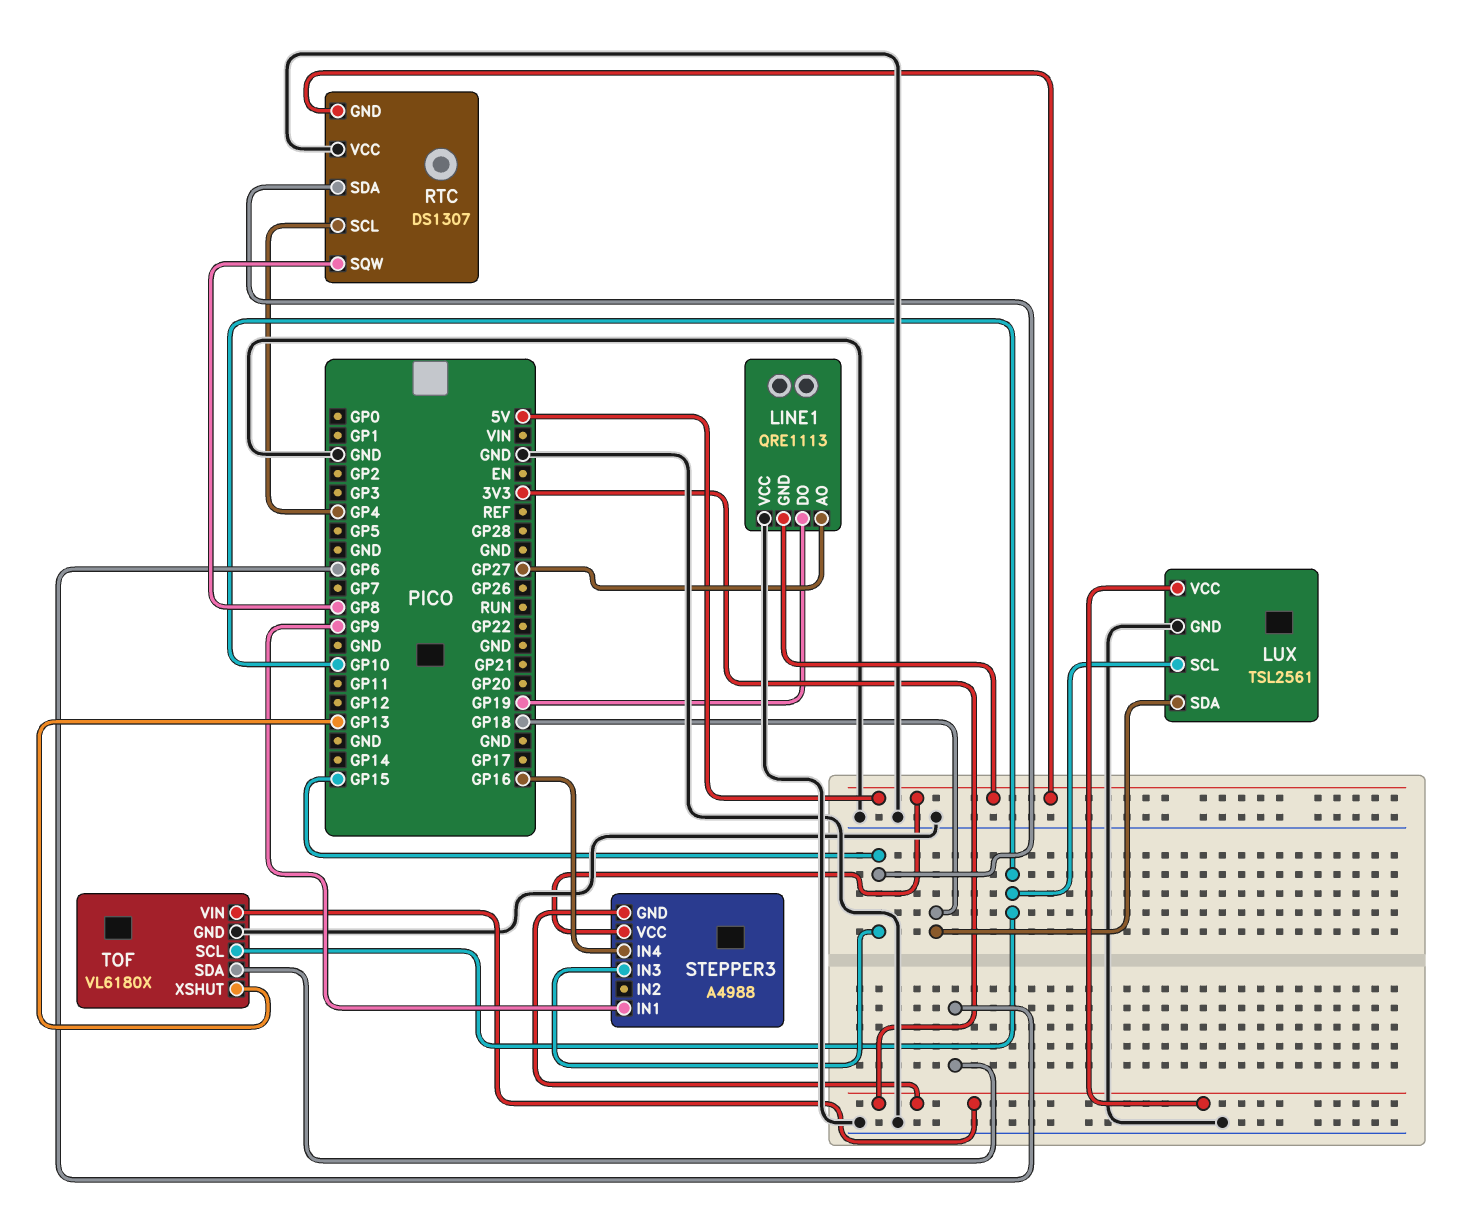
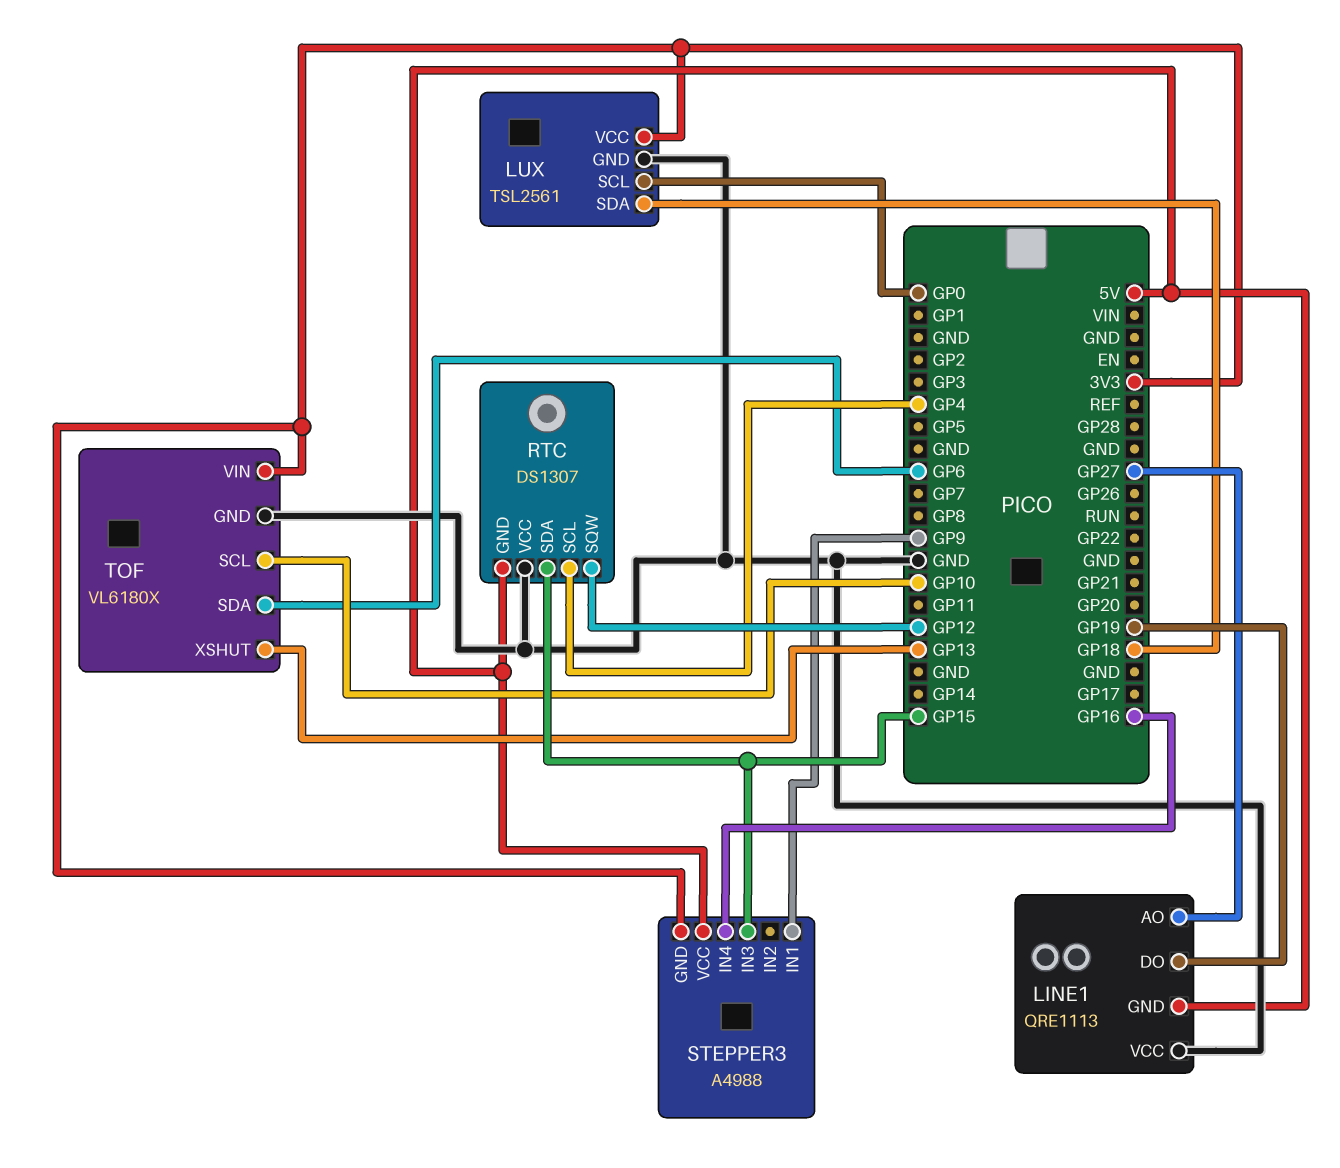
LUX pin SCL: GP10 -> GP0
RTC pin SQW: GP8 -> GP12

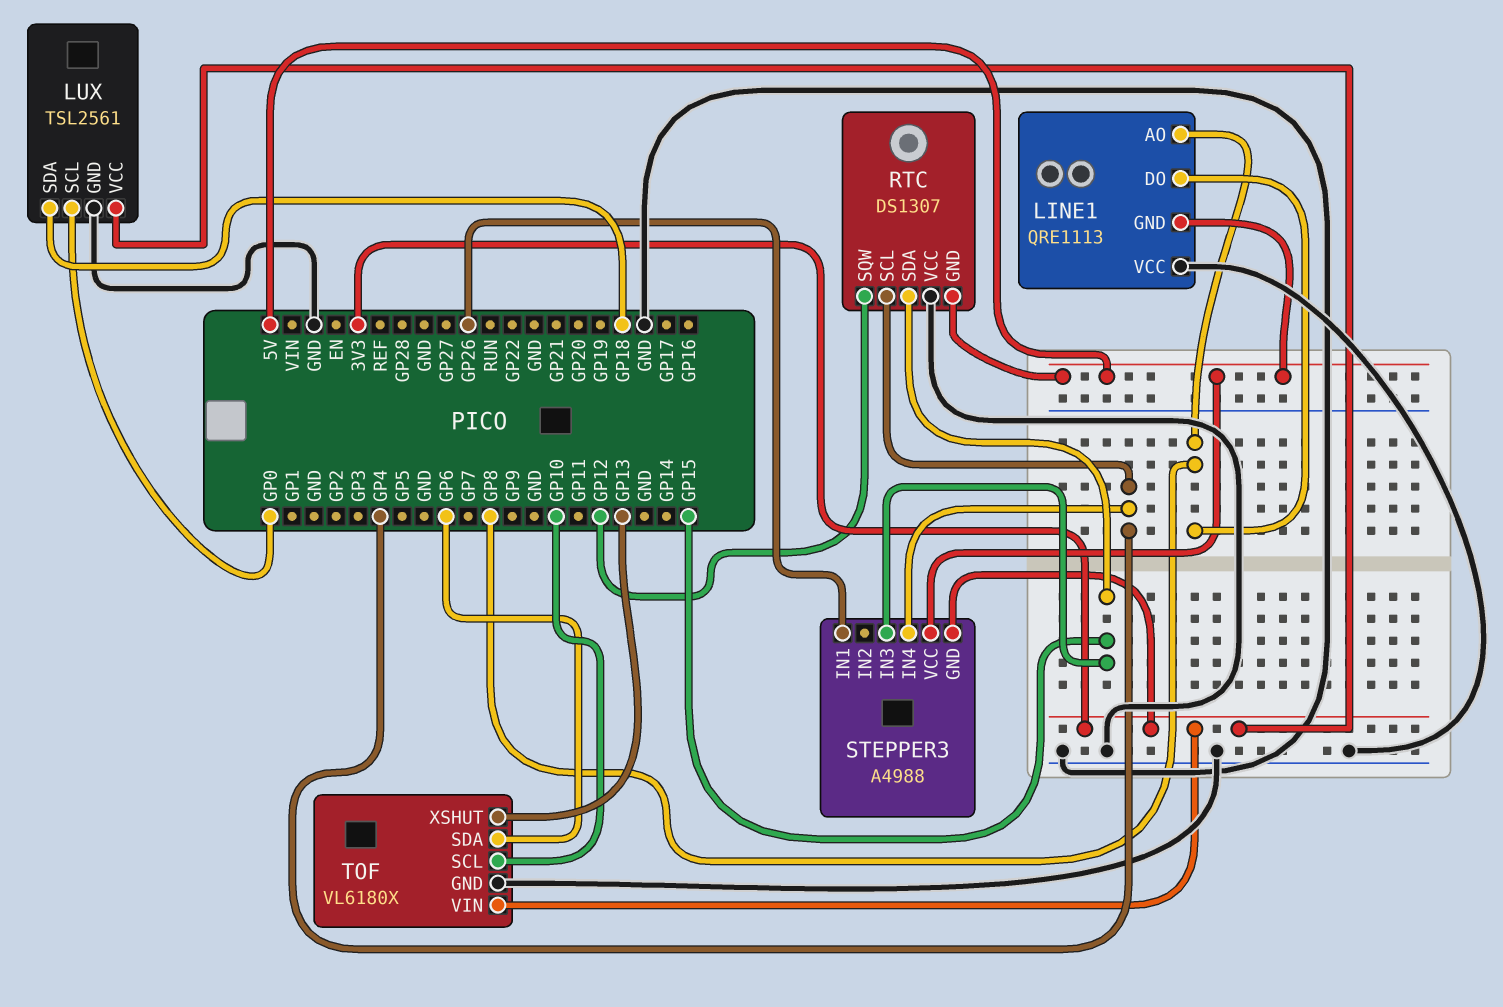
LINE1 pin AO: GP27 -> GP8
LINE1 pin DO: GP19 -> GP8
STEPPER3 pin IN1: GP9 -> GP26
STEPPER3 pin IN4: GP16 -> GP4

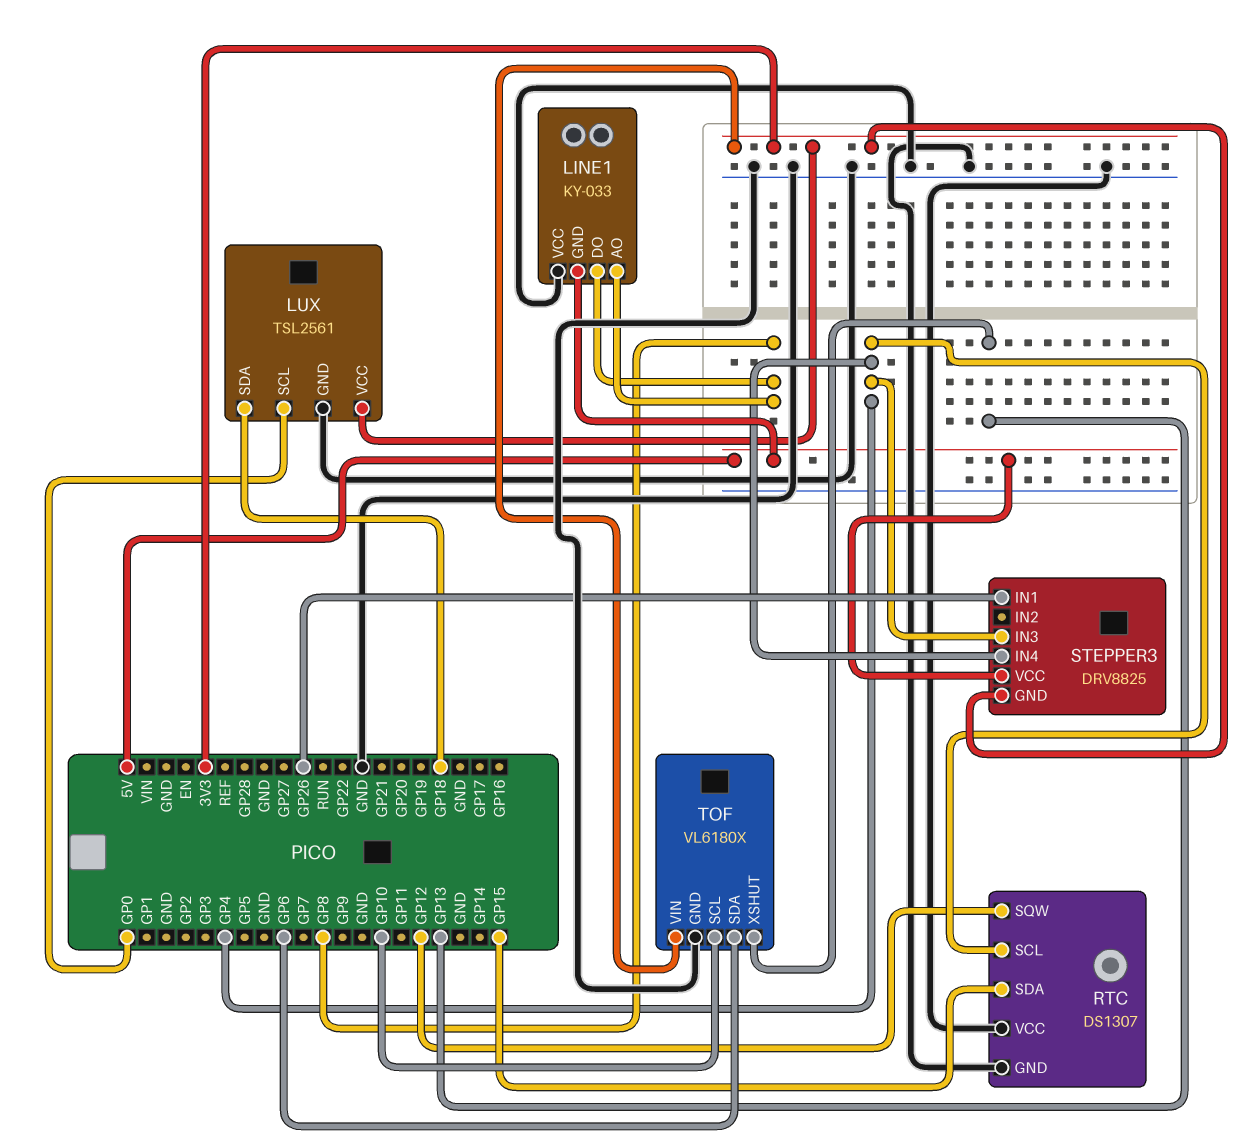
LINE1: QRE1113 -> KY-033
RTC pin GND: 5V -> GND
STEPPER3: A4988 -> DRV8825
STEPPER3 pin IN3: GP15 -> GP4

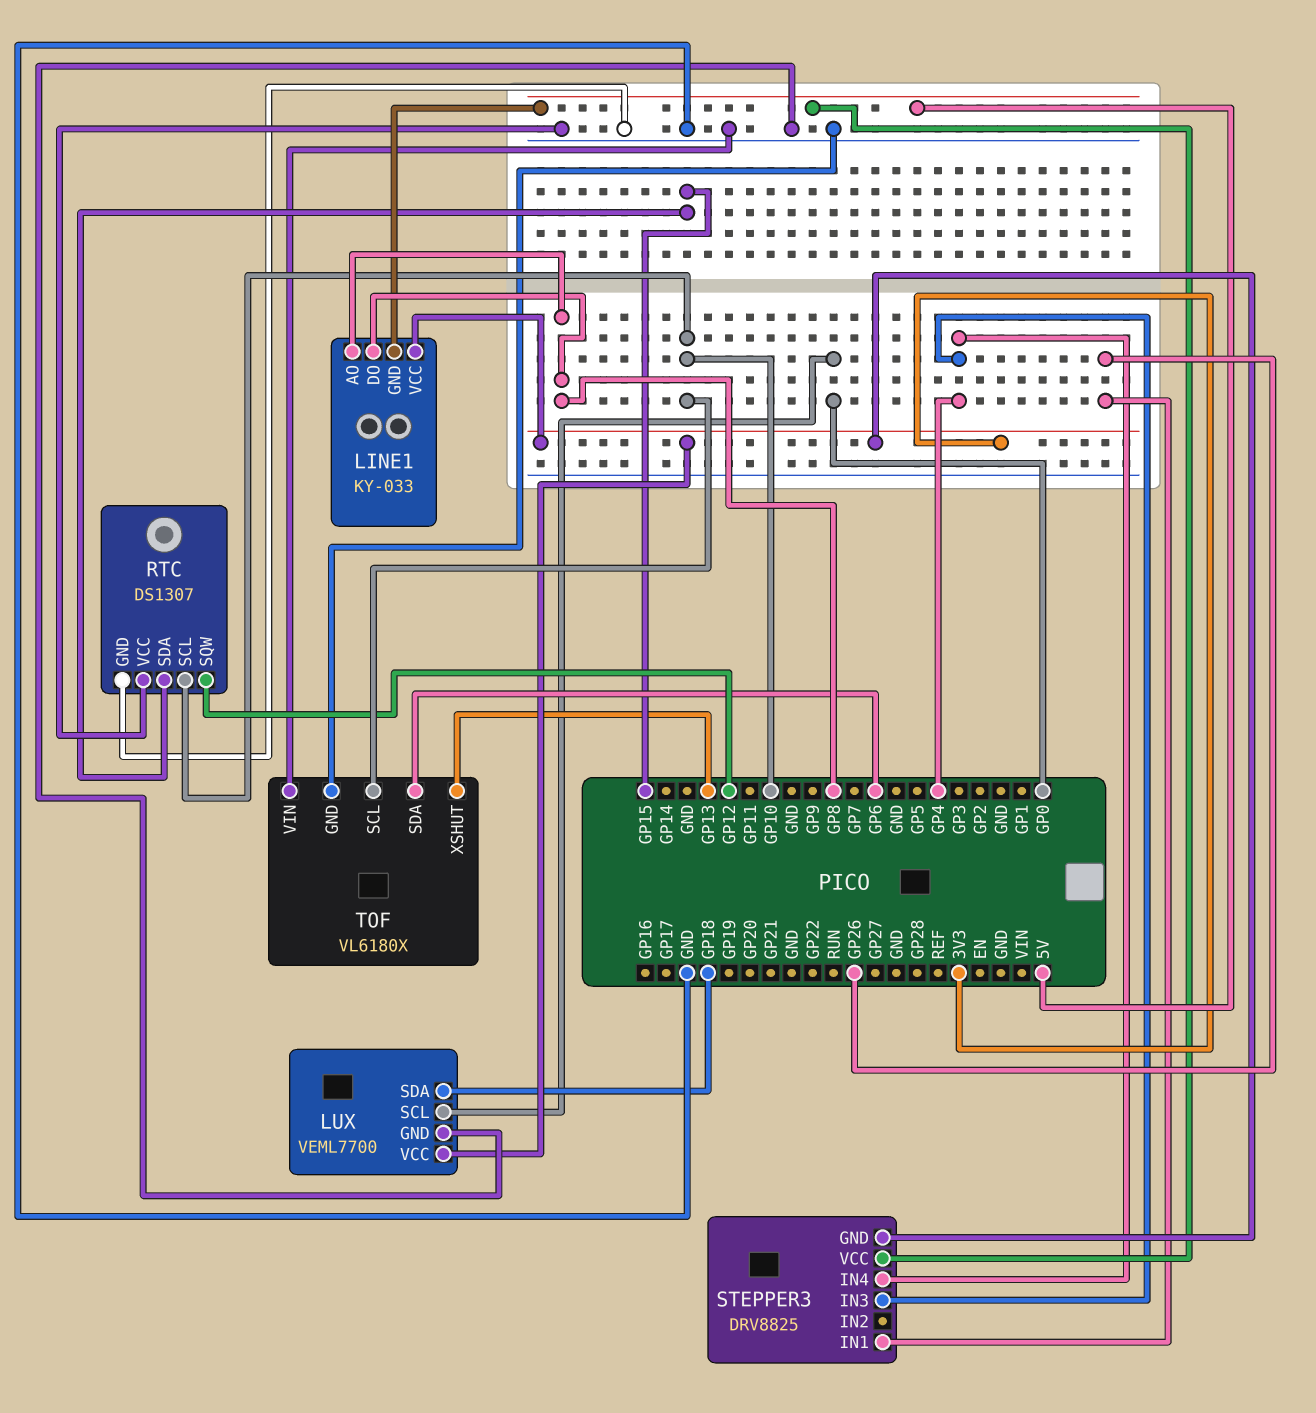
LINE1 pin VCC: GND -> 3V3
LUX: TSL2561 -> VEML7700
RTC pin SCL: GP4 -> GP10
TOF pin VIN: 3V3 -> GND

